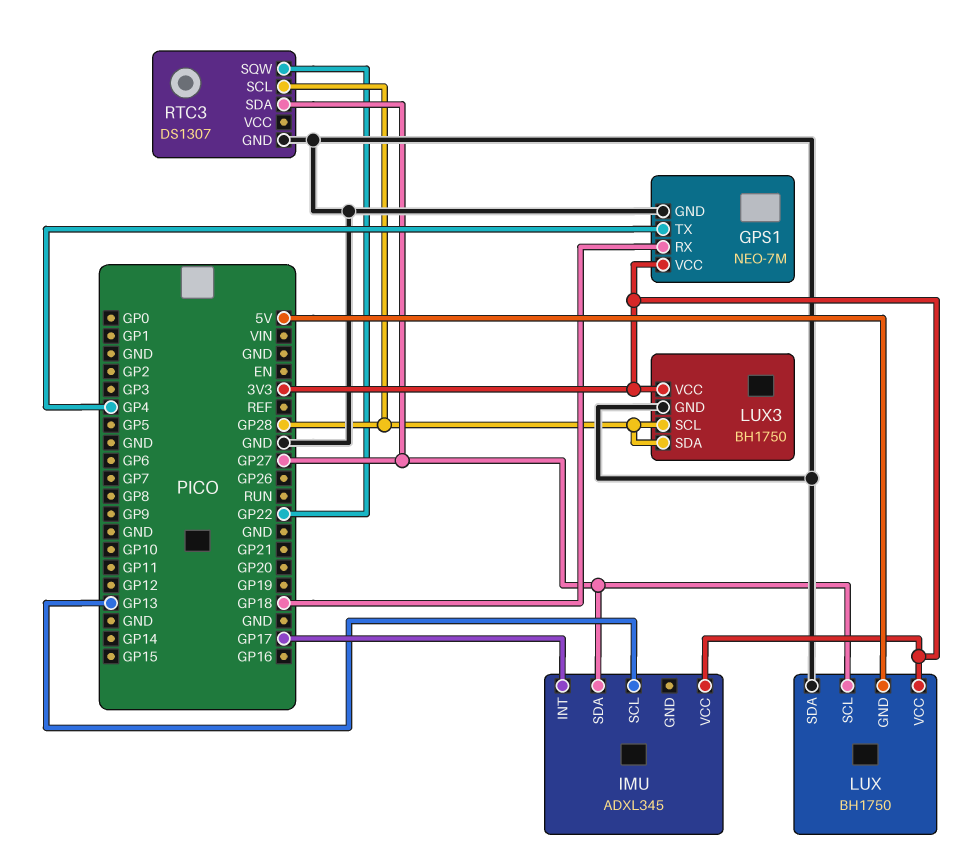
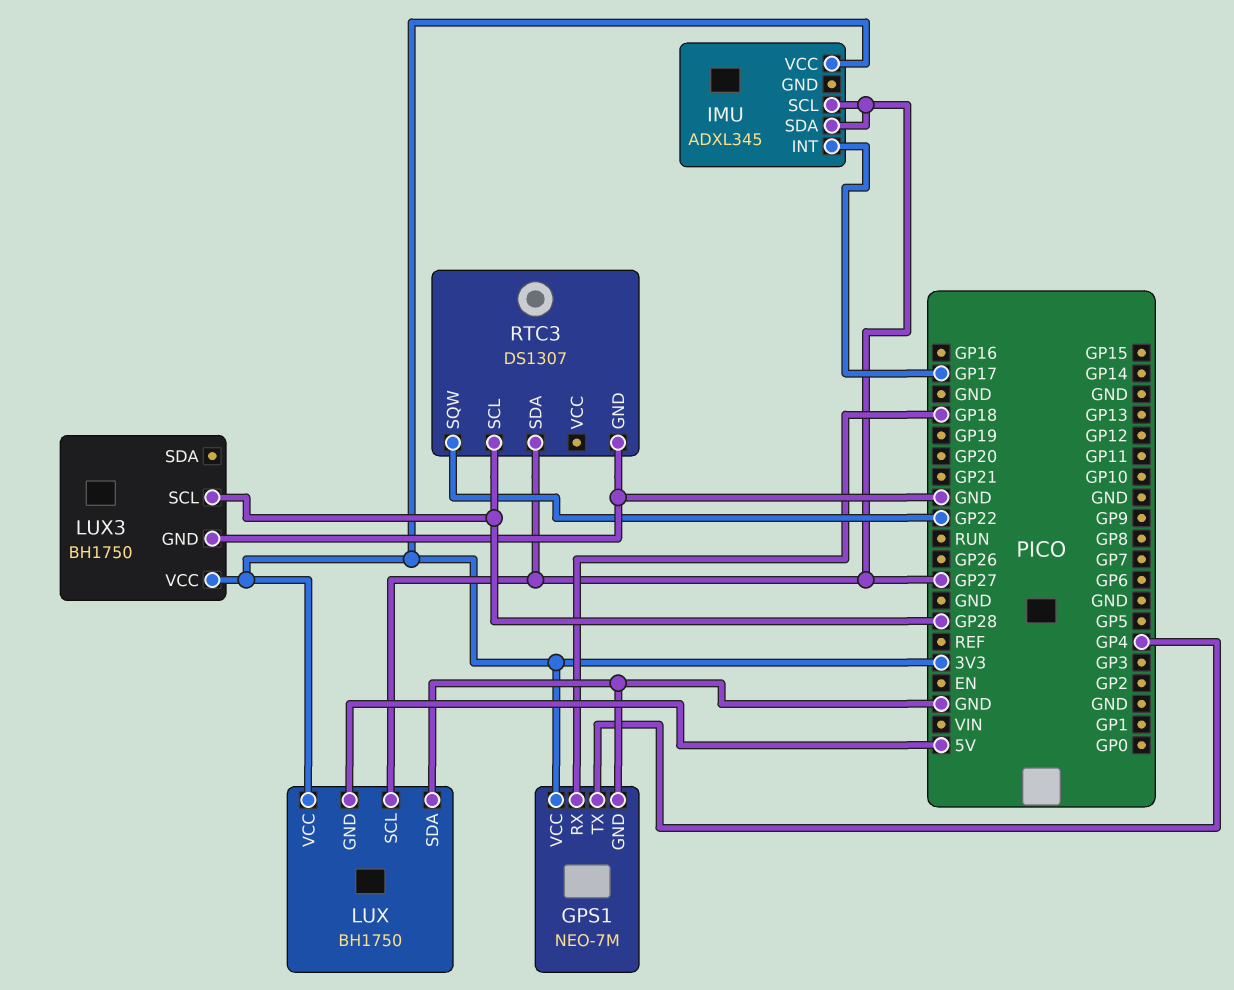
IMU pin SCL: GP13 -> GP27
LUX3 pin SDA: GP28 -> none

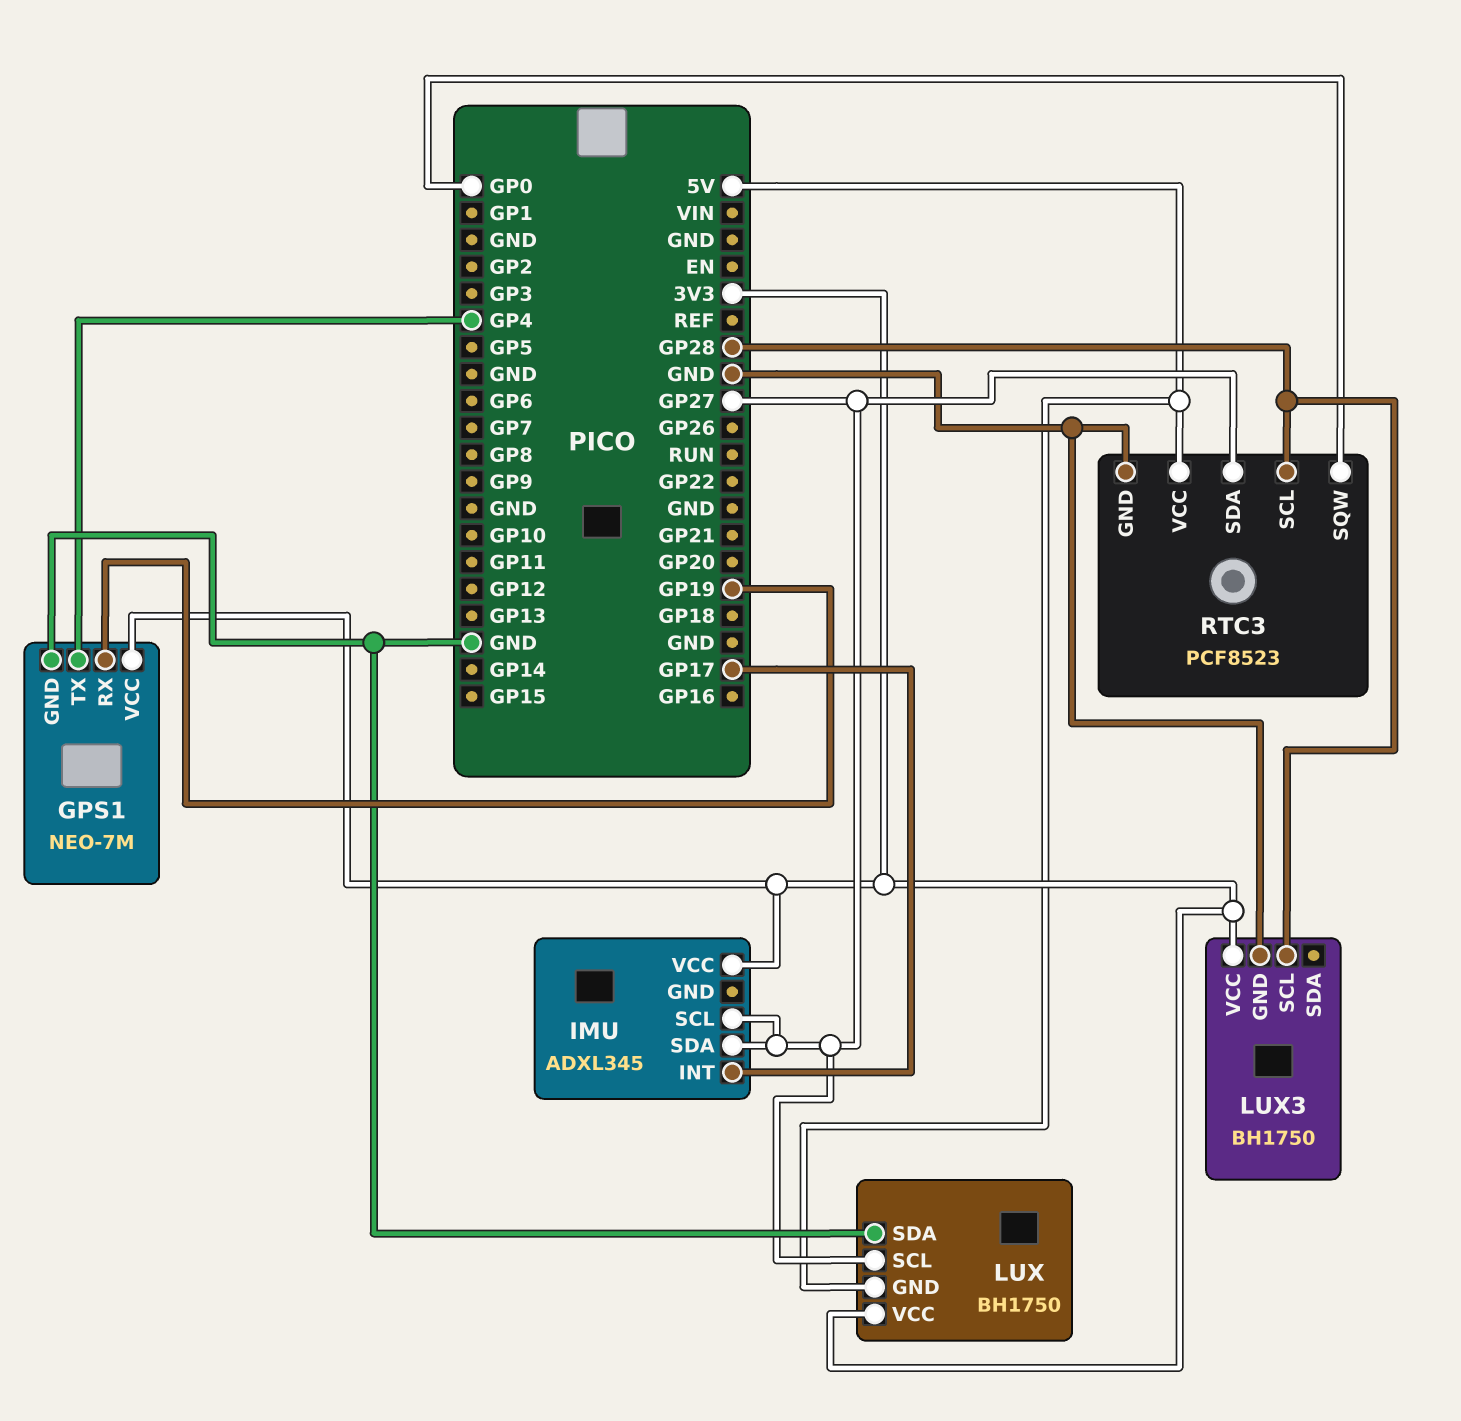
GPS1 pin RX: GP18 -> GP19
RTC3: DS1307 -> PCF8523
RTC3 pin SQW: GP22 -> GP0
RTC3 pin VCC: none -> 5V

